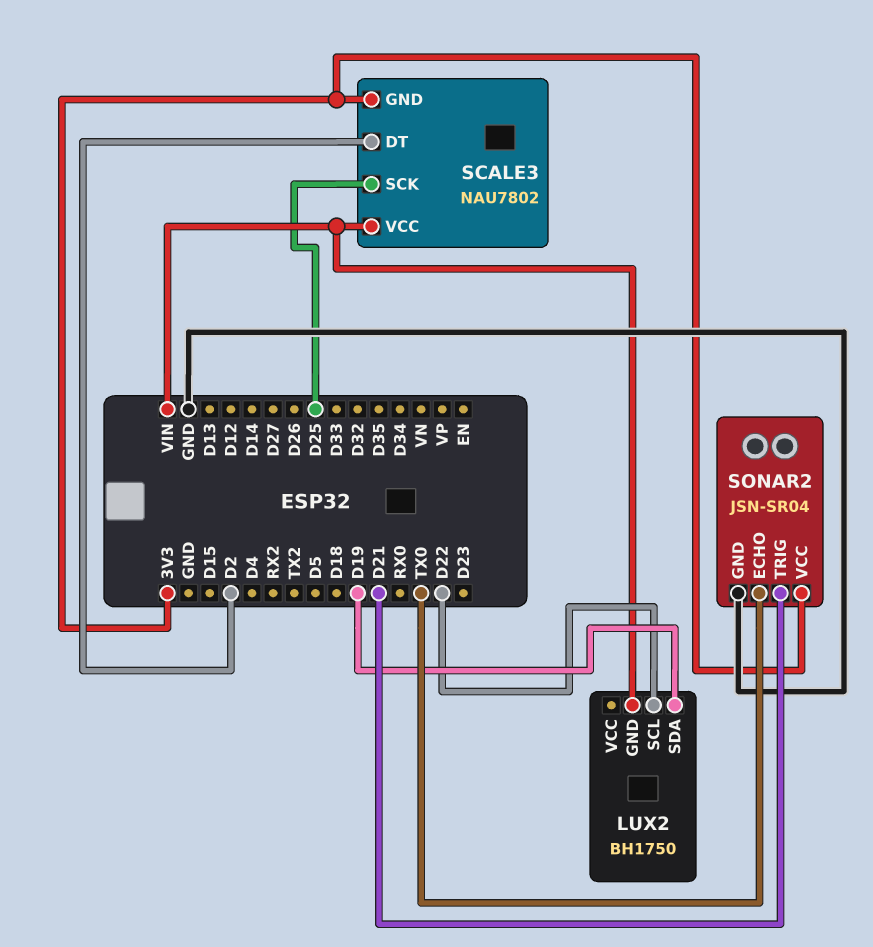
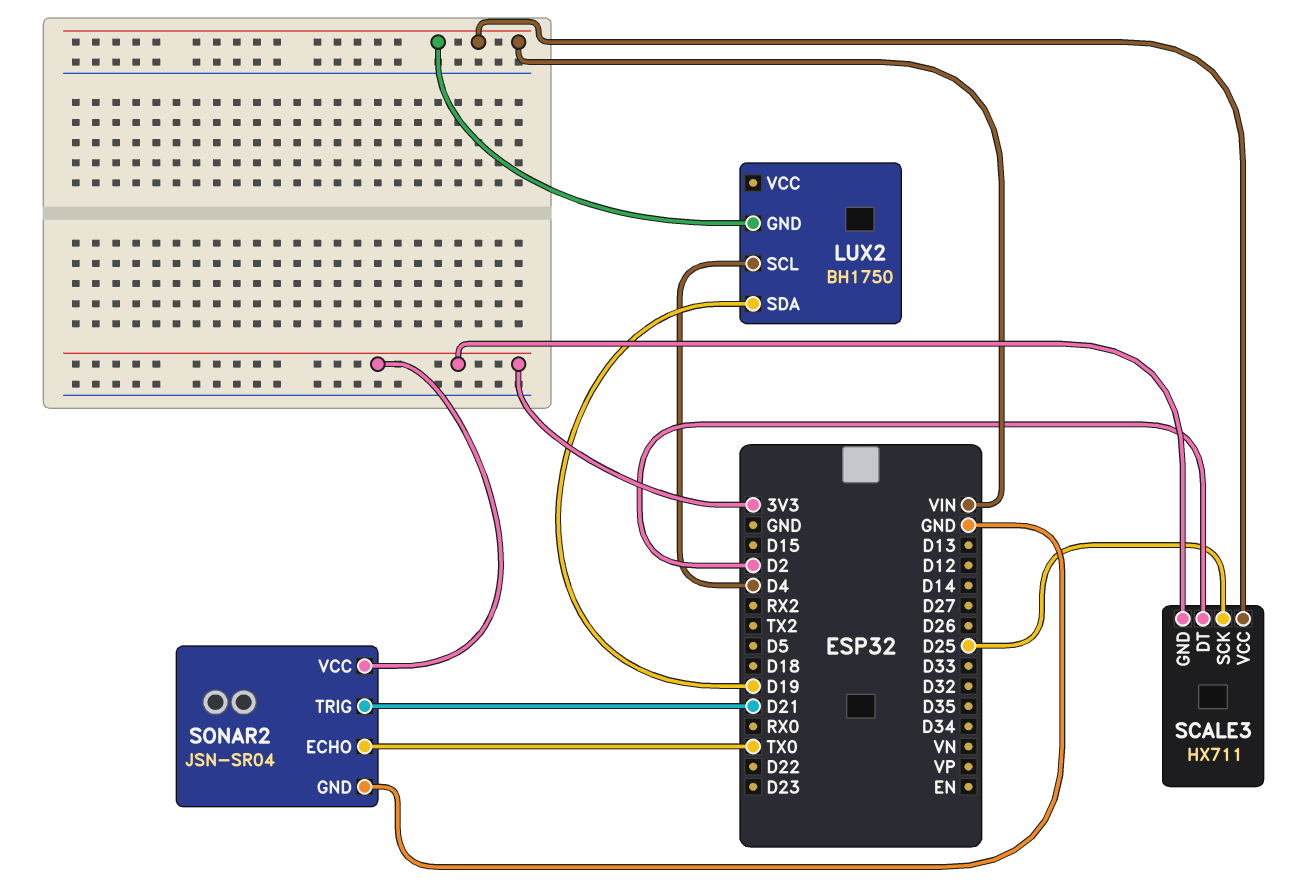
LUX2 pin SCL: D22 -> D4
SCALE3: NAU7802 -> HX711

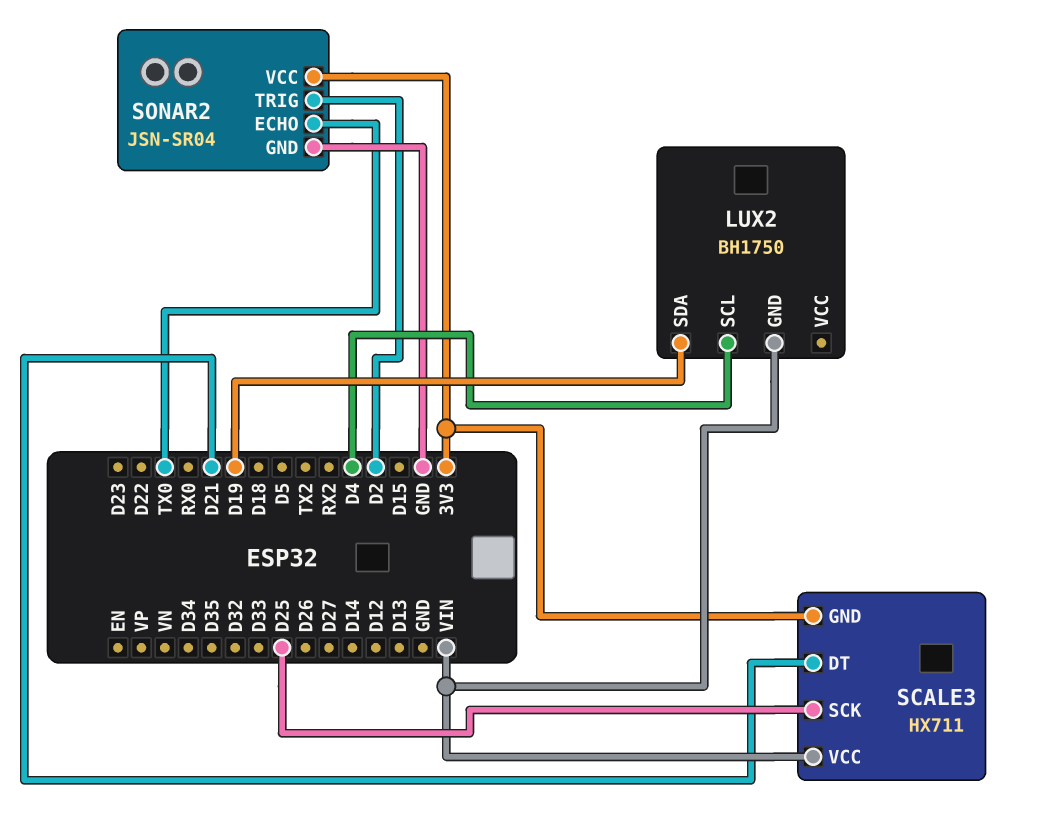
SCALE3 pin DT: D2 -> D21
SONAR2 pin TRIG: D21 -> D2

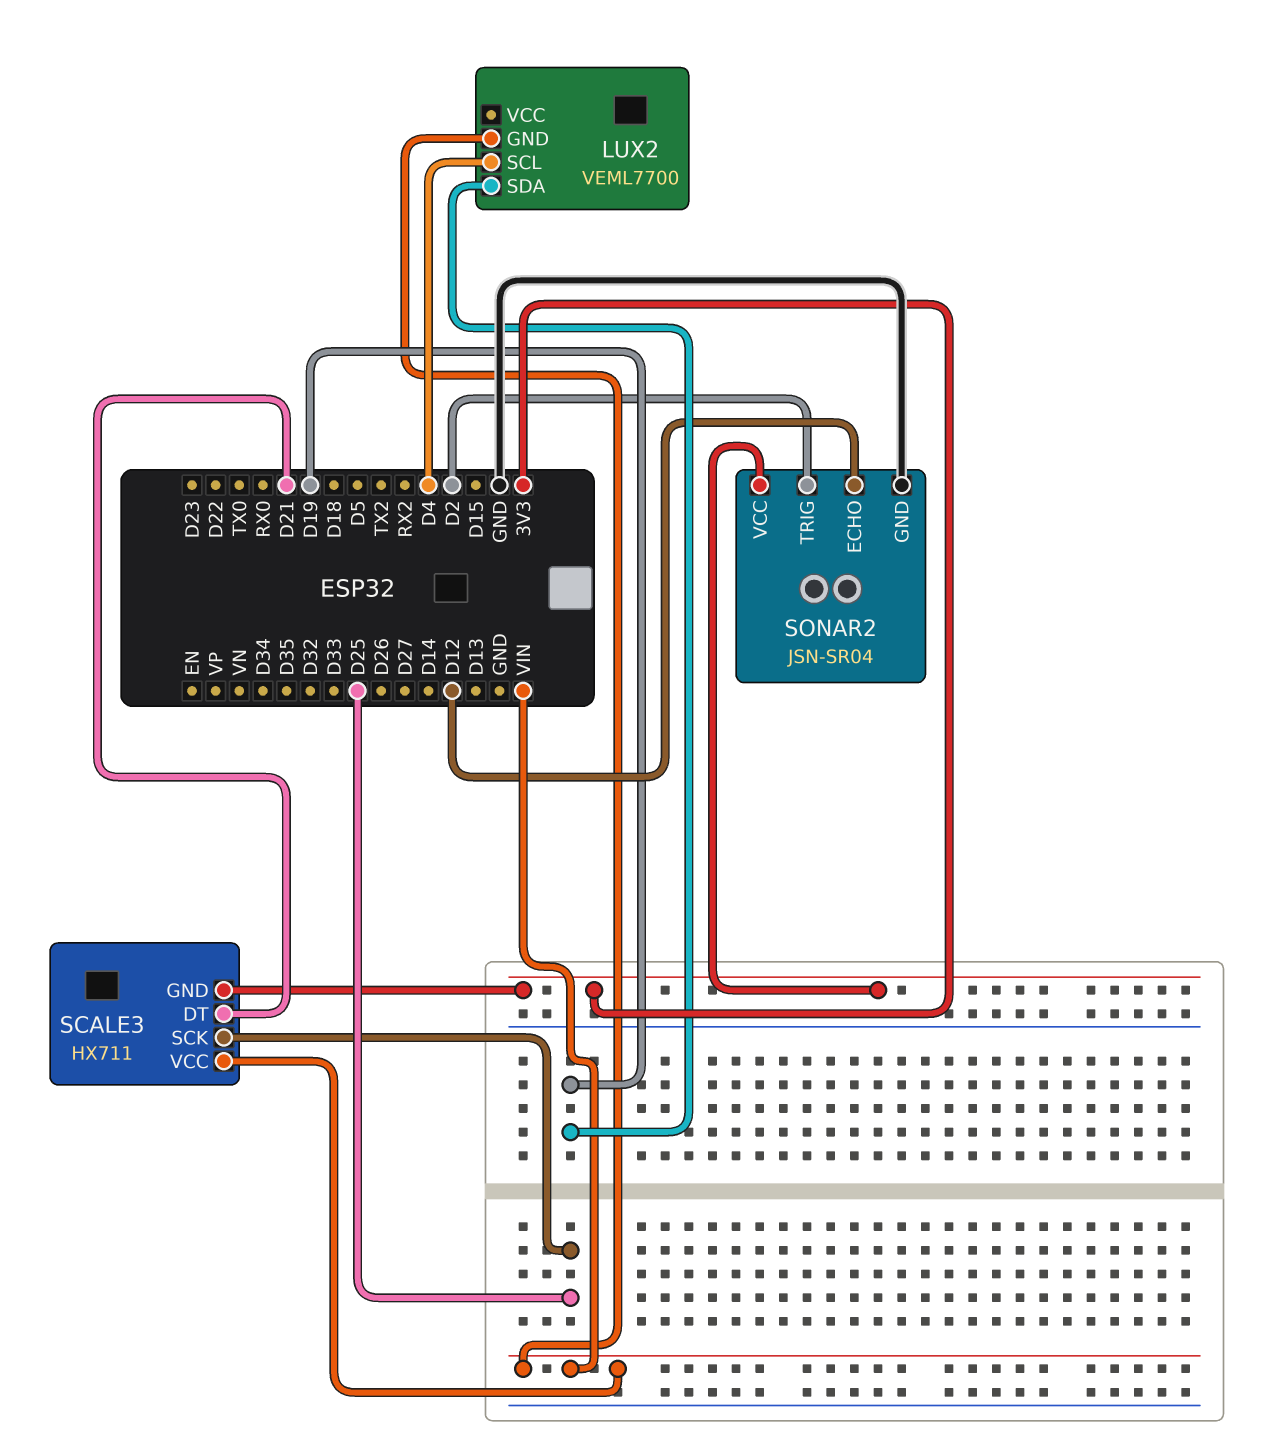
LUX2: BH1750 -> VEML7700
SONAR2 pin ECHO: TX0 -> D12

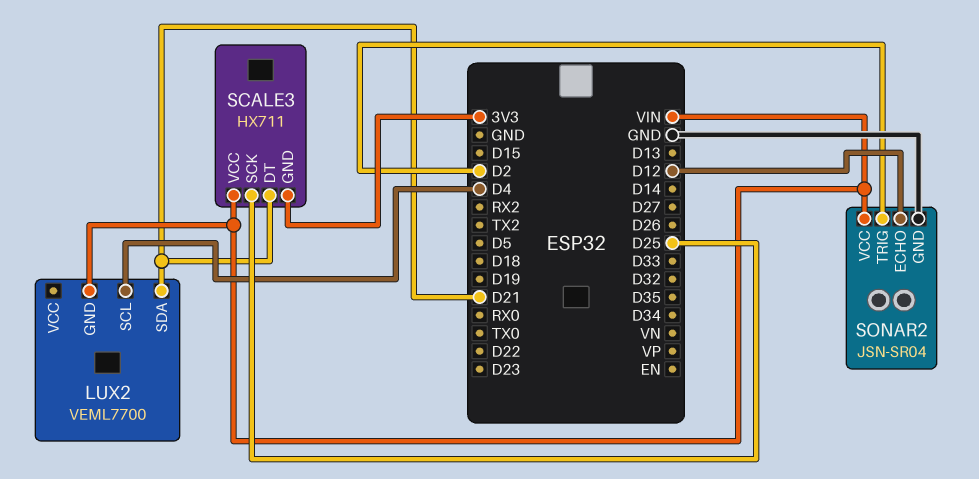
LUX2 pin SDA: D19 -> D21
SONAR2 pin VCC: 3V3 -> VIN

